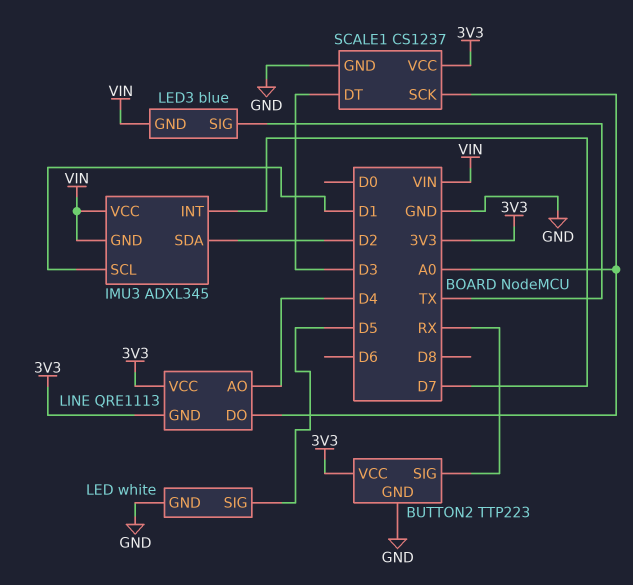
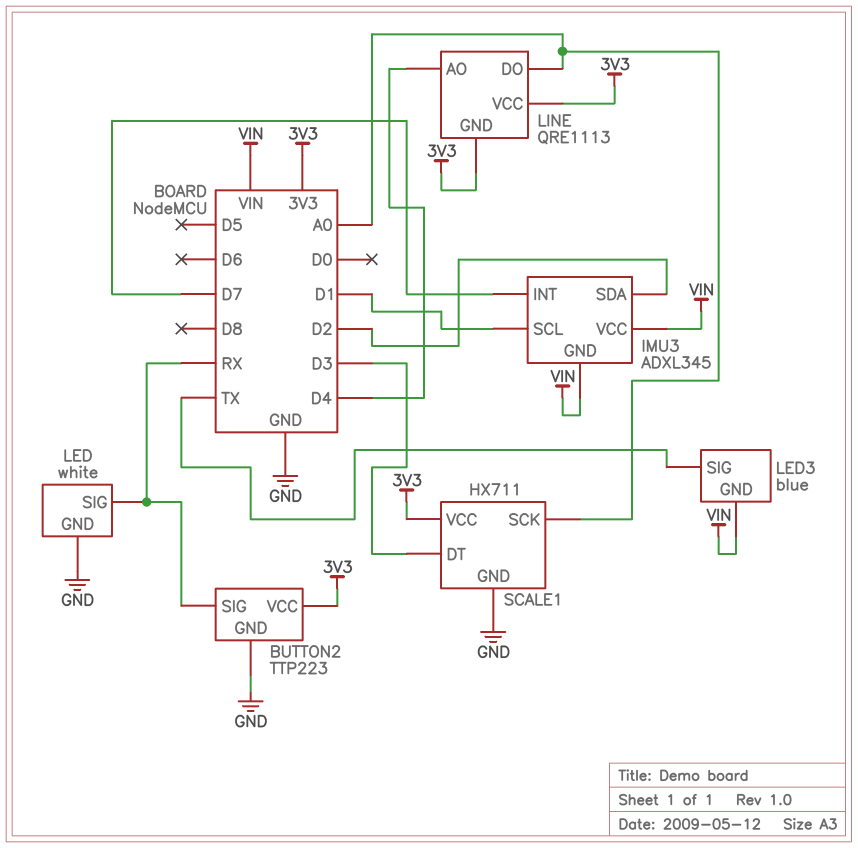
LED pin SIG: D5 -> RX
SCALE1: CS1237 -> HX711

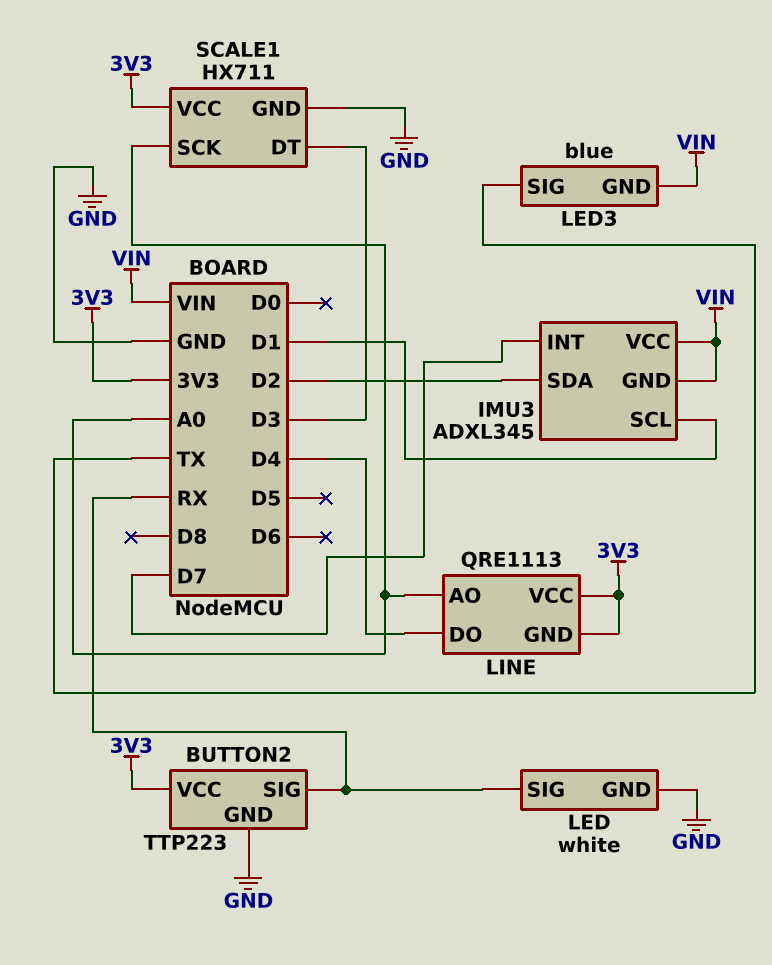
LINE pin AO: D4 -> A0
LINE pin DO: A0 -> D4

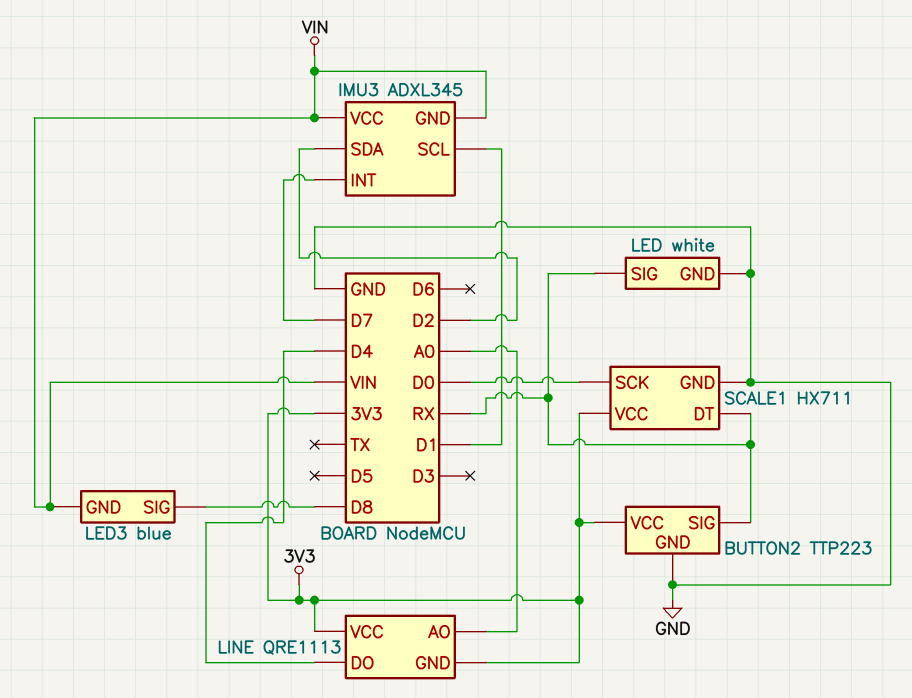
LED3 pin SIG: TX -> D8
SCALE1 pin DT: D3 -> RX
SCALE1 pin SCK: A0 -> D0

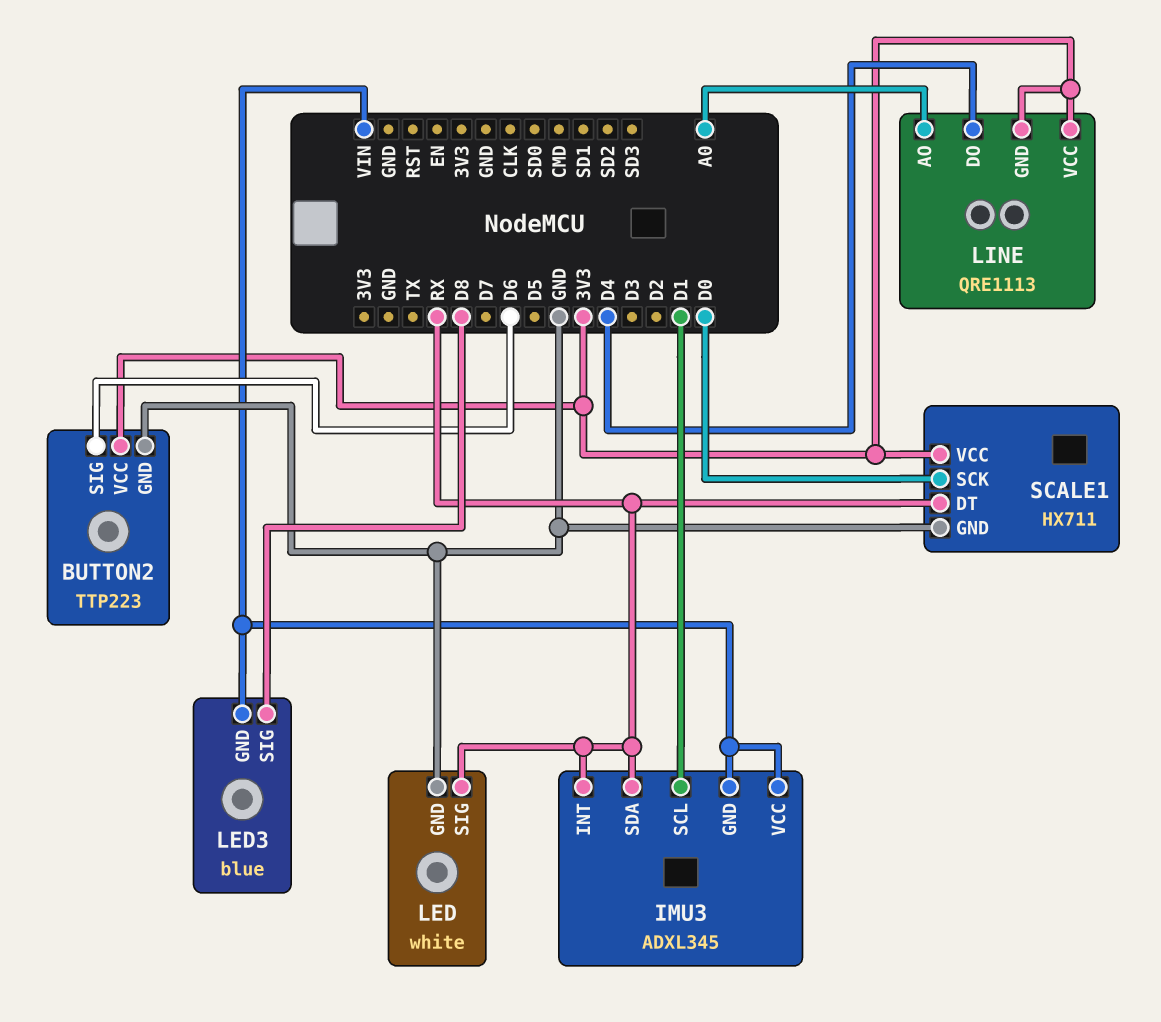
BUTTON2 pin SIG: RX -> D6
IMU3 pin INT: D7 -> RX
IMU3 pin SDA: D2 -> RX

